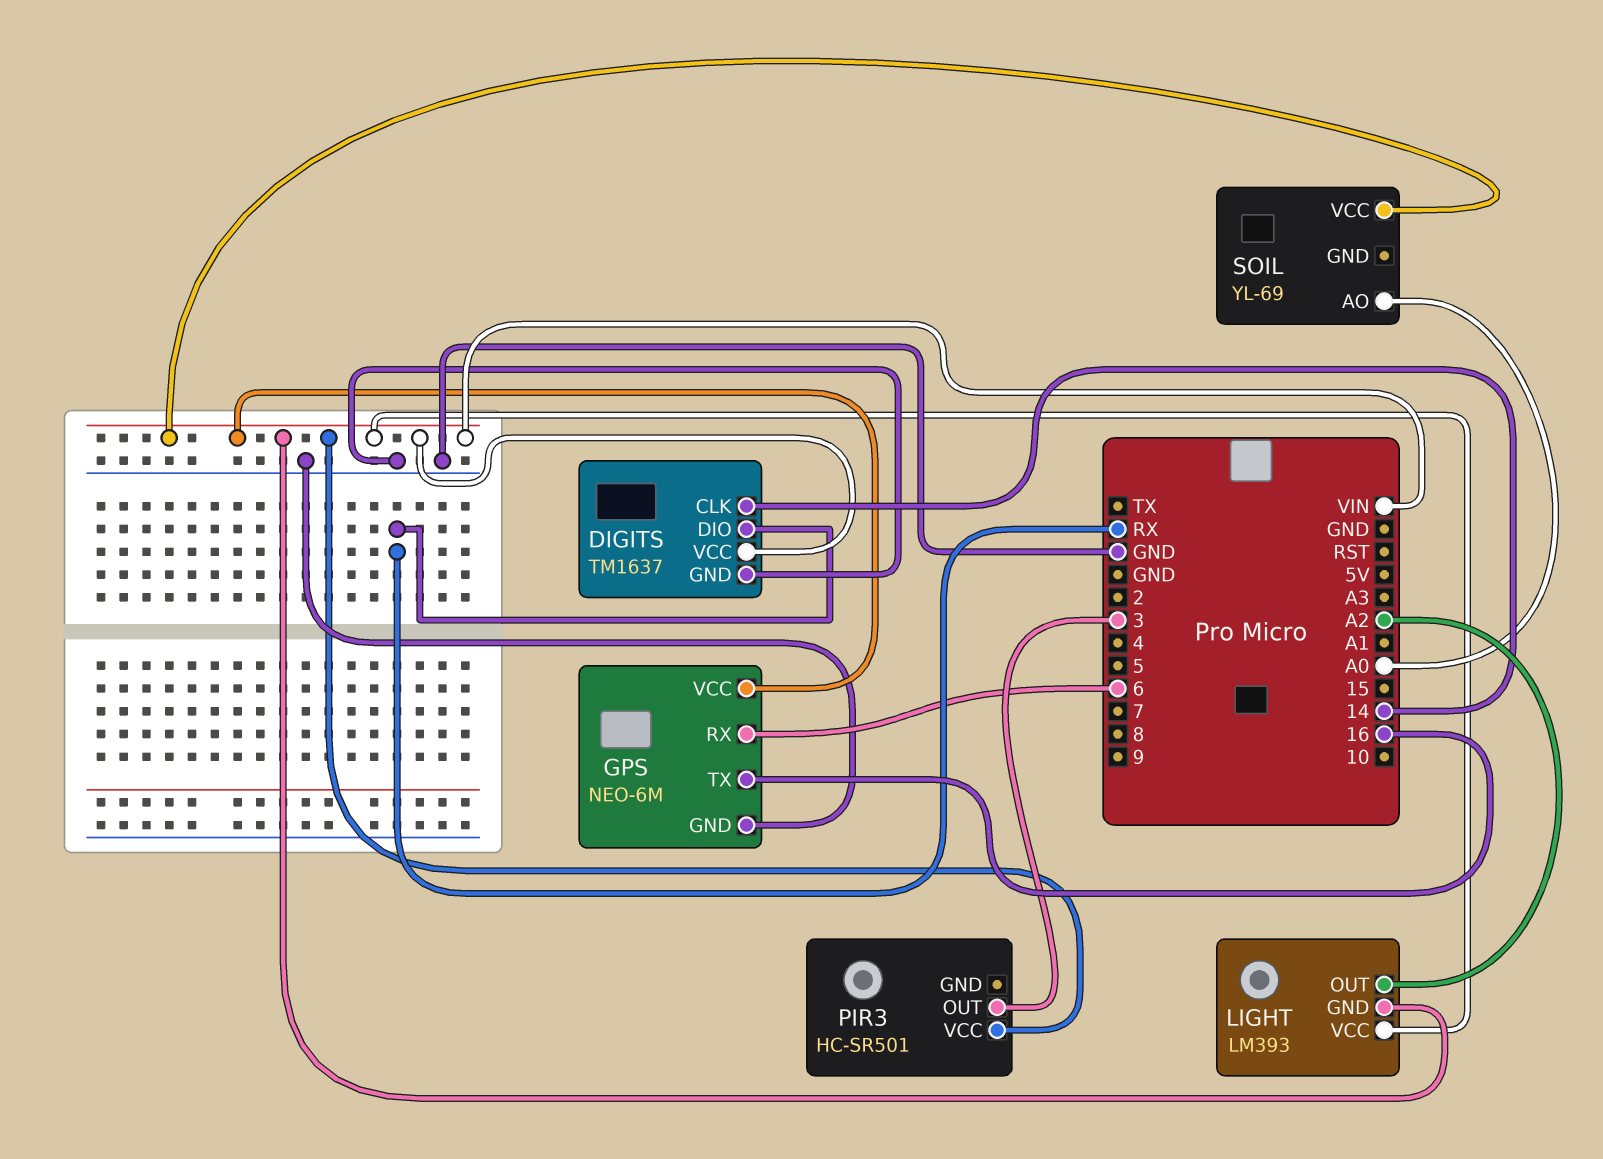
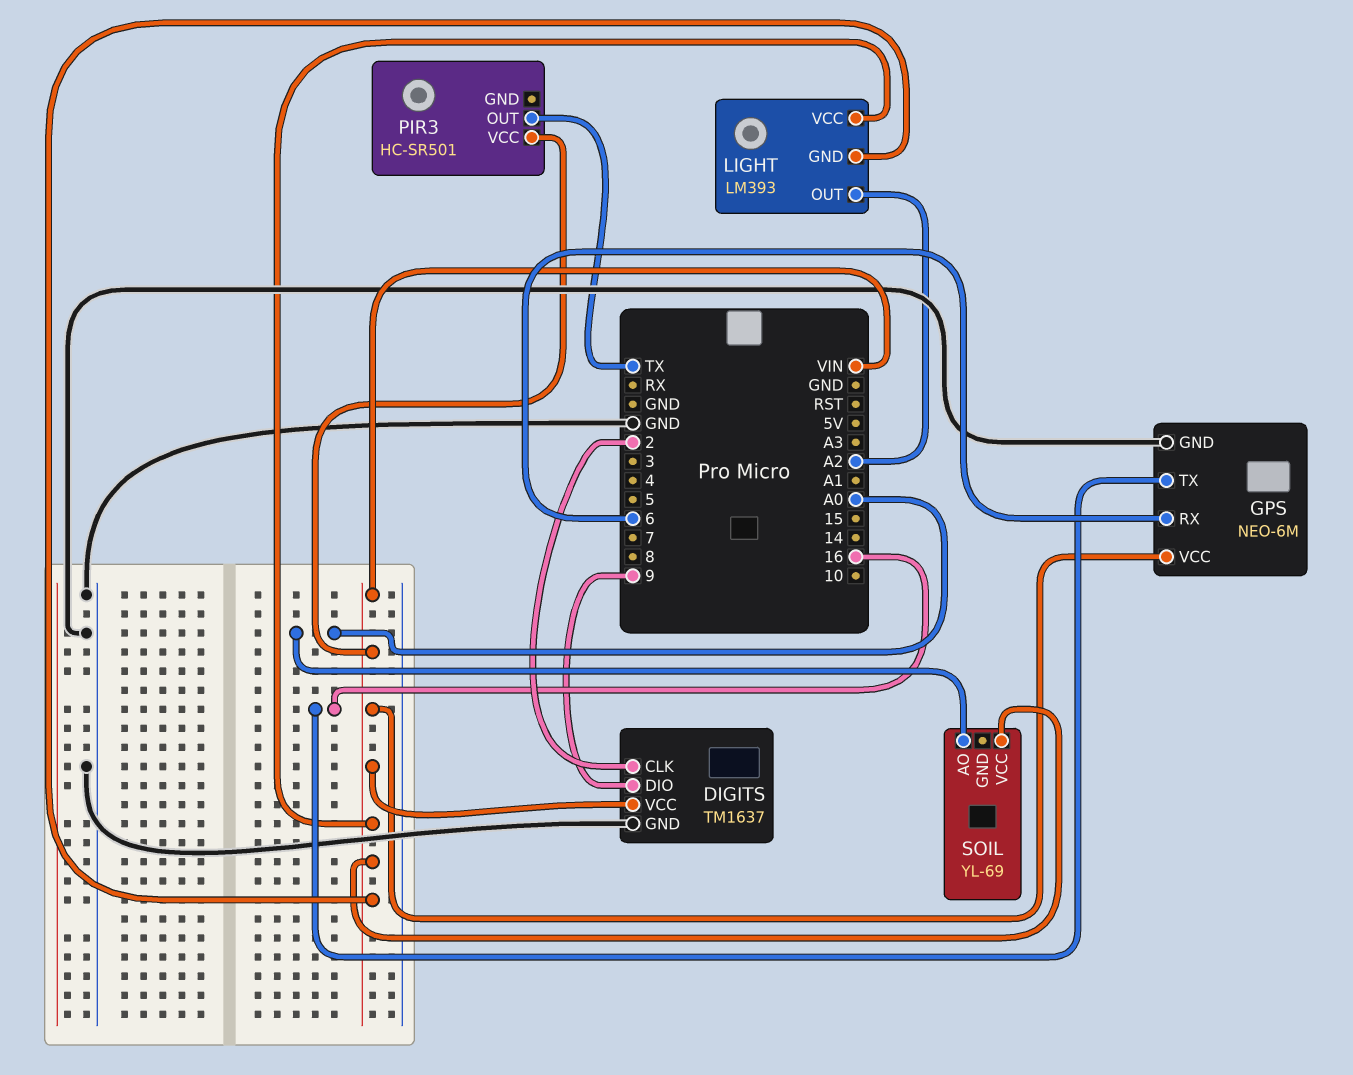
DIGITS pin CLK: 14 -> 2
DIGITS pin DIO: RX -> 9
PIR3 pin OUT: 3 -> TX

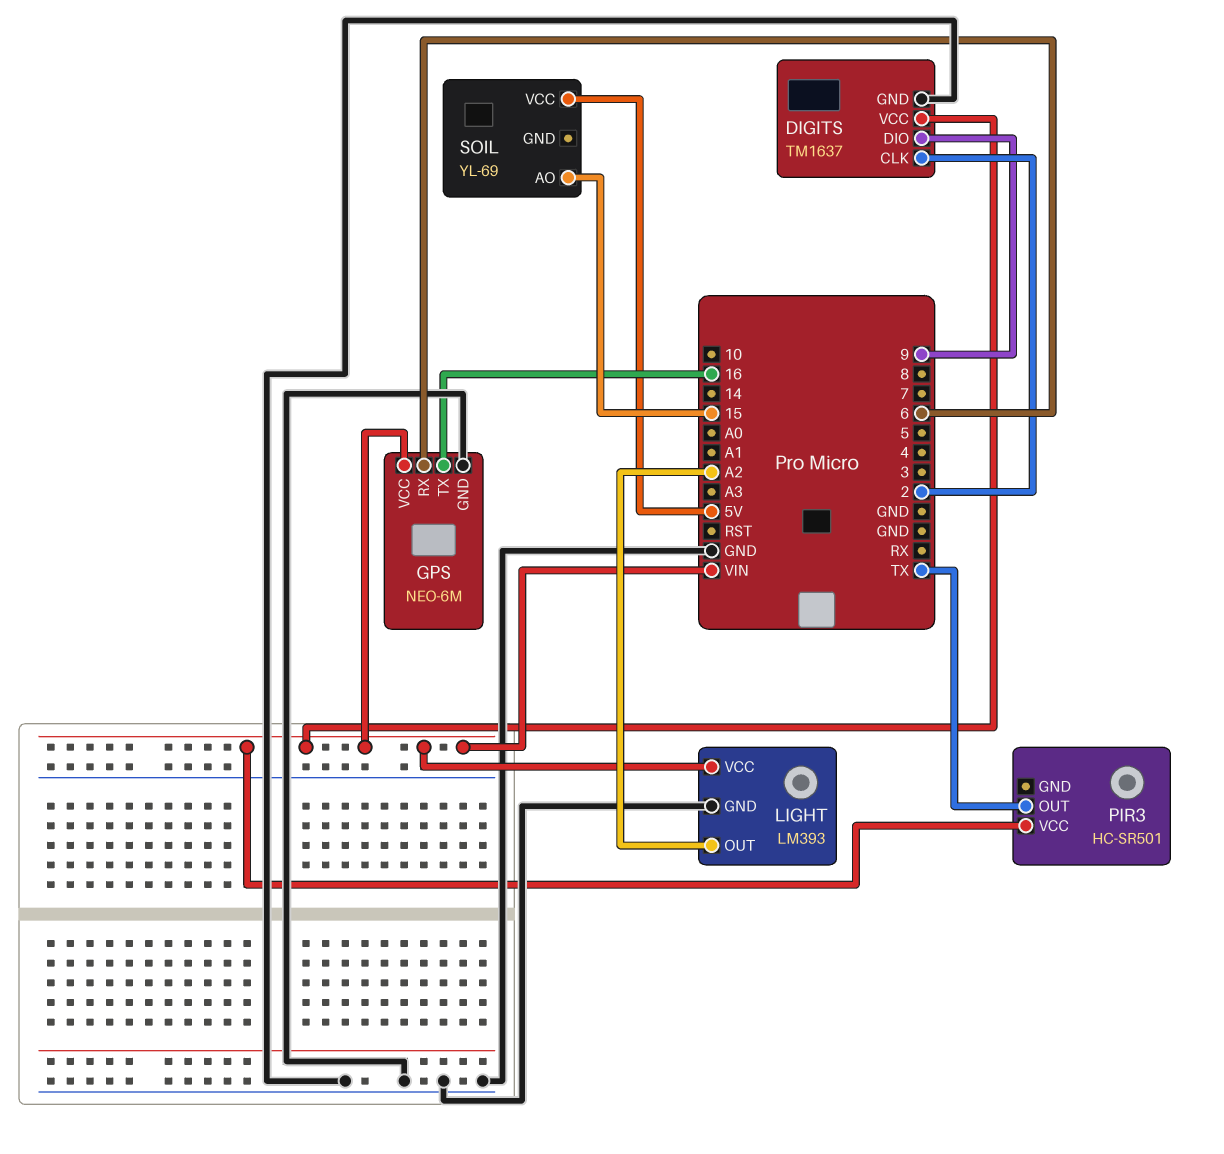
LIGHT pin GND: VIN -> GND
SOIL pin AO: A0 -> 15
SOIL pin VCC: VIN -> 5V

